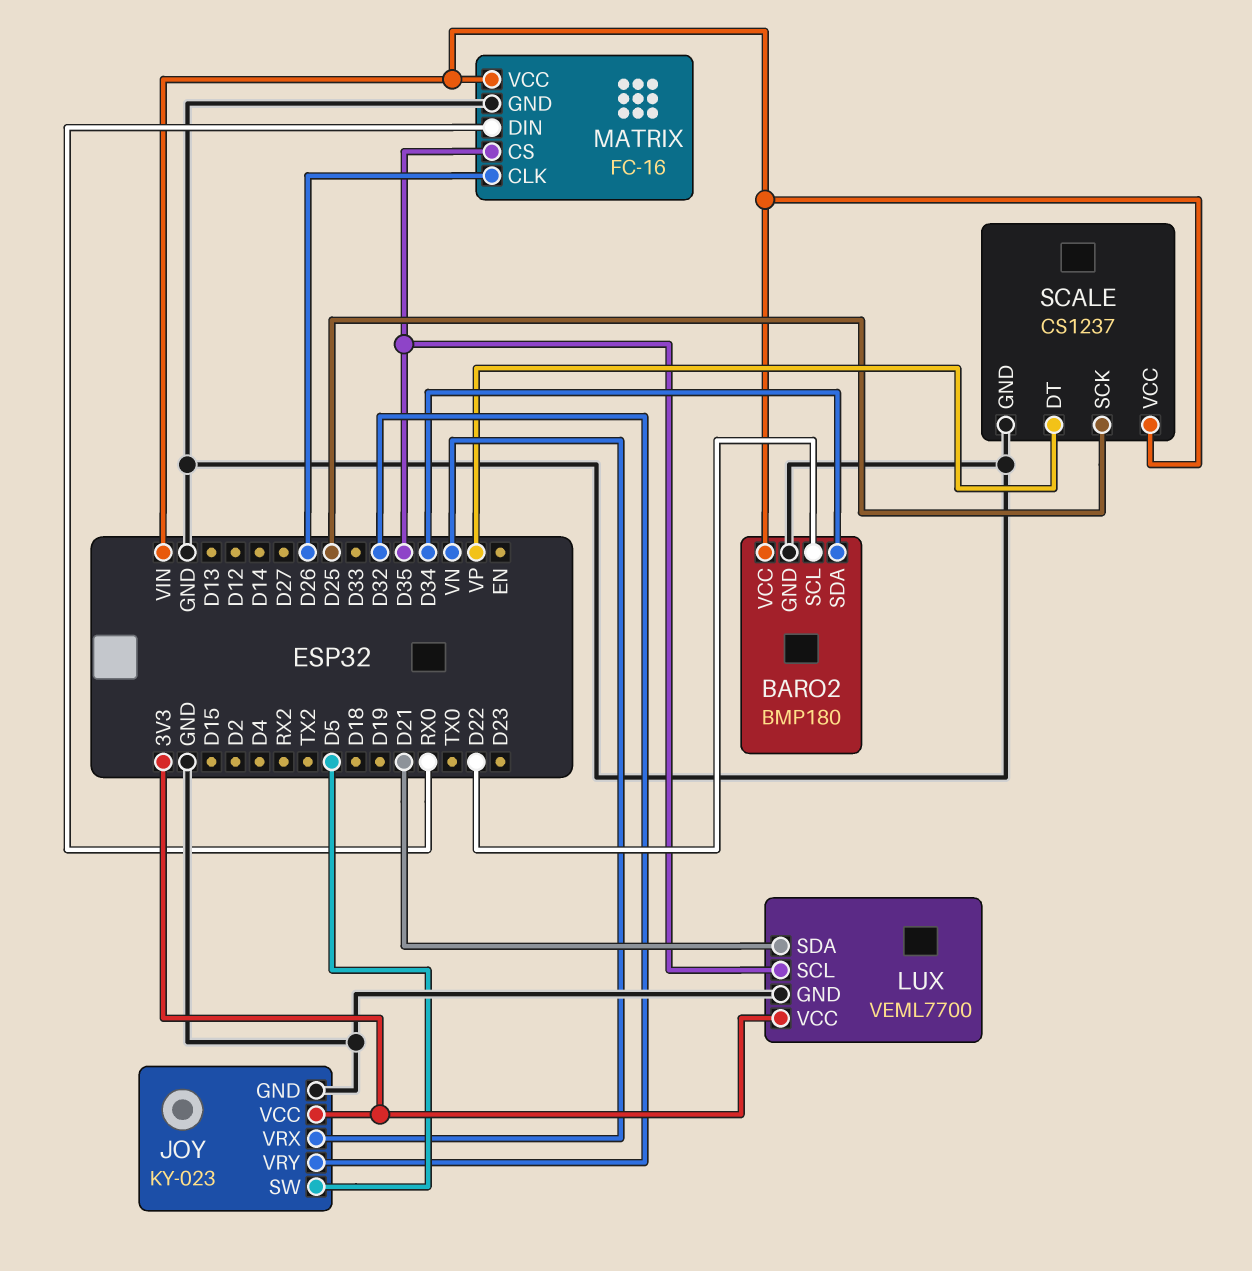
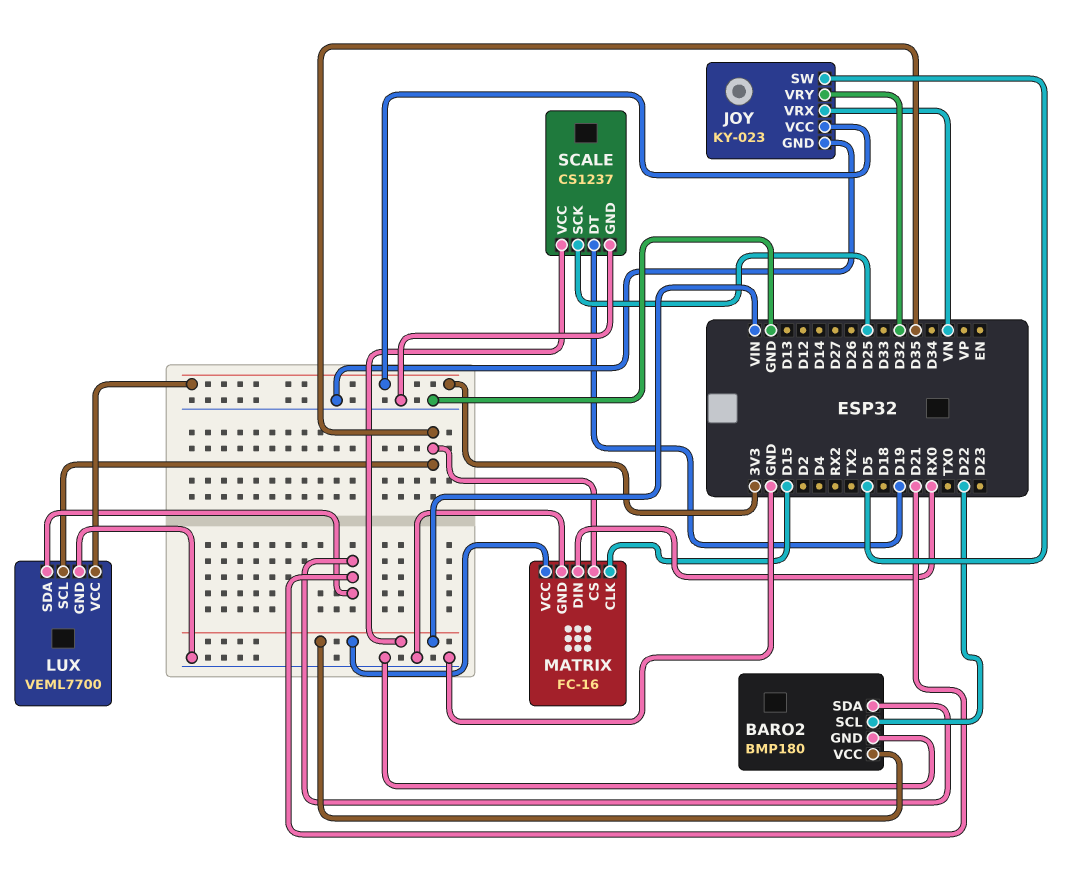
BARO2 pin SDA: D34 -> D21
MATRIX pin CLK: D26 -> D15
SCALE pin DT: VP -> D19

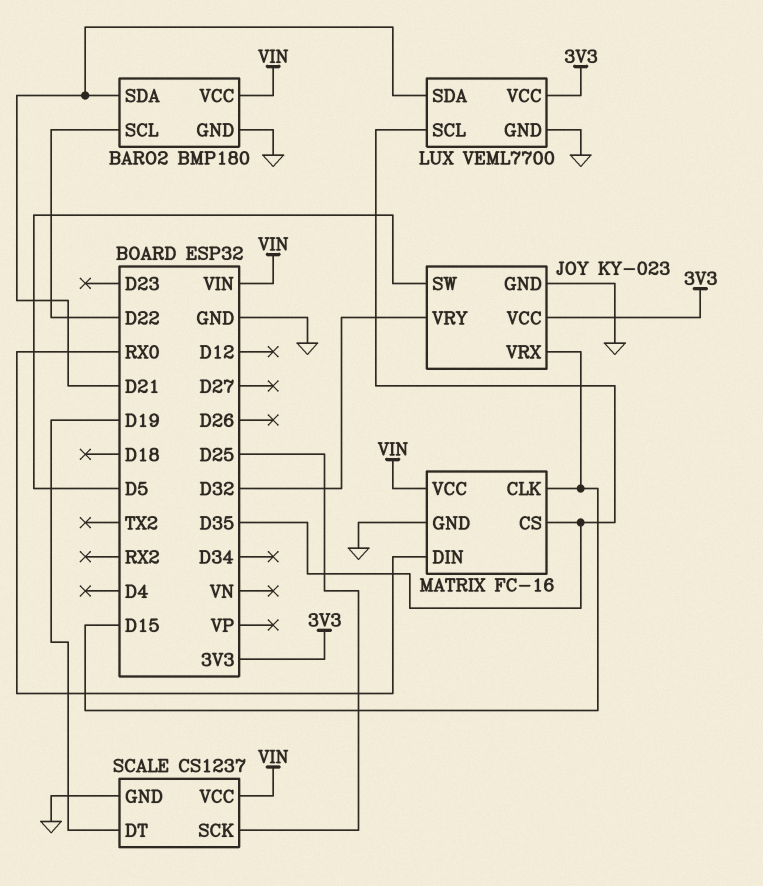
JOY pin VRX: VN -> D15

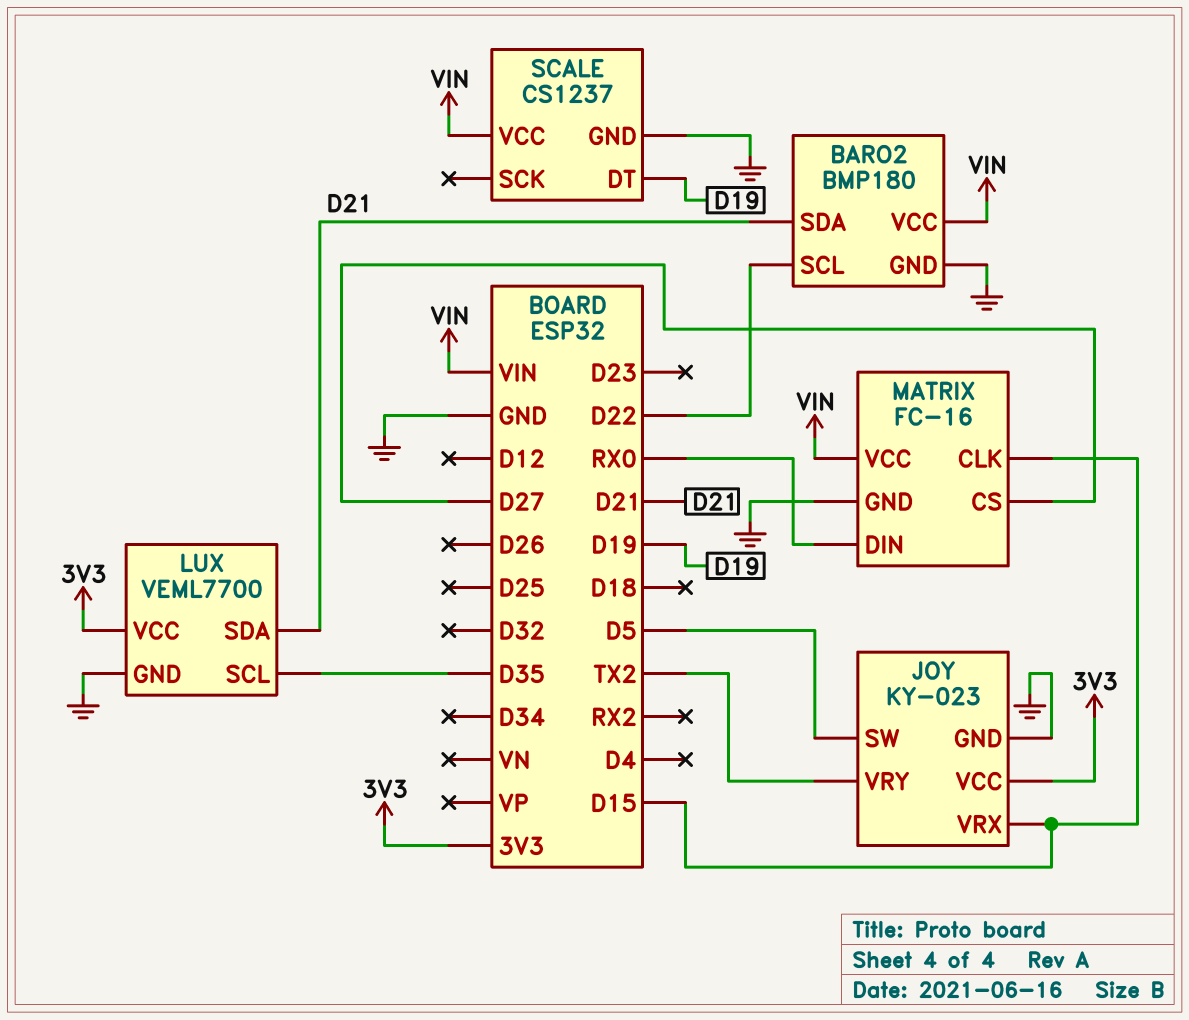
JOY pin VRY: D32 -> TX2
MATRIX pin CS: D35 -> D27
SCALE pin SCK: D25 -> none

